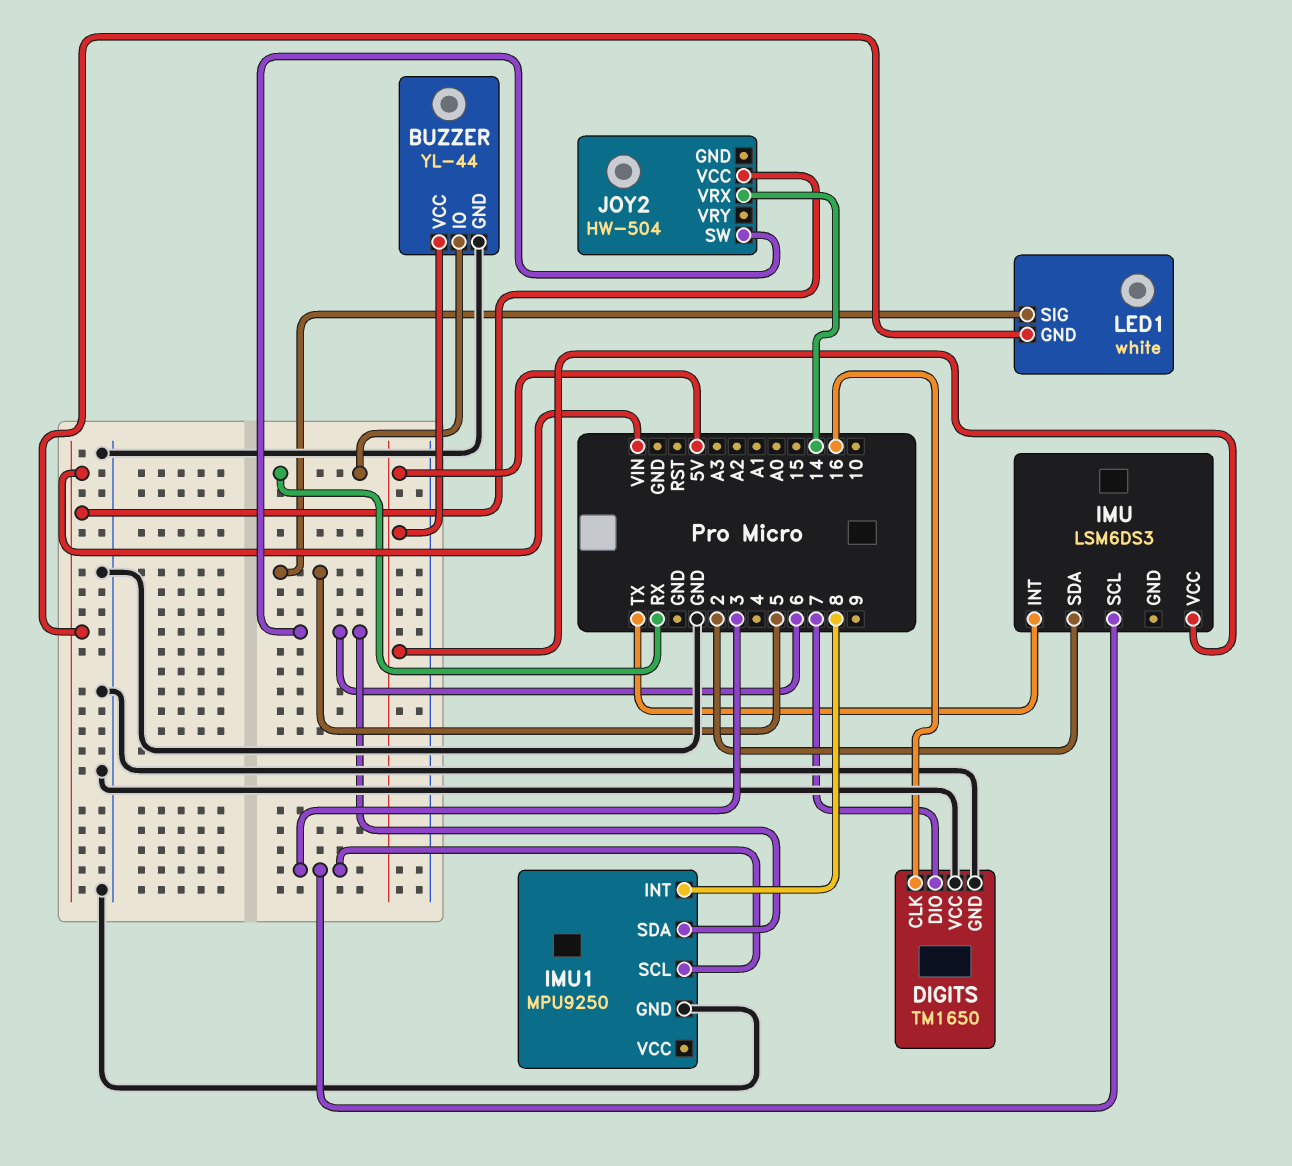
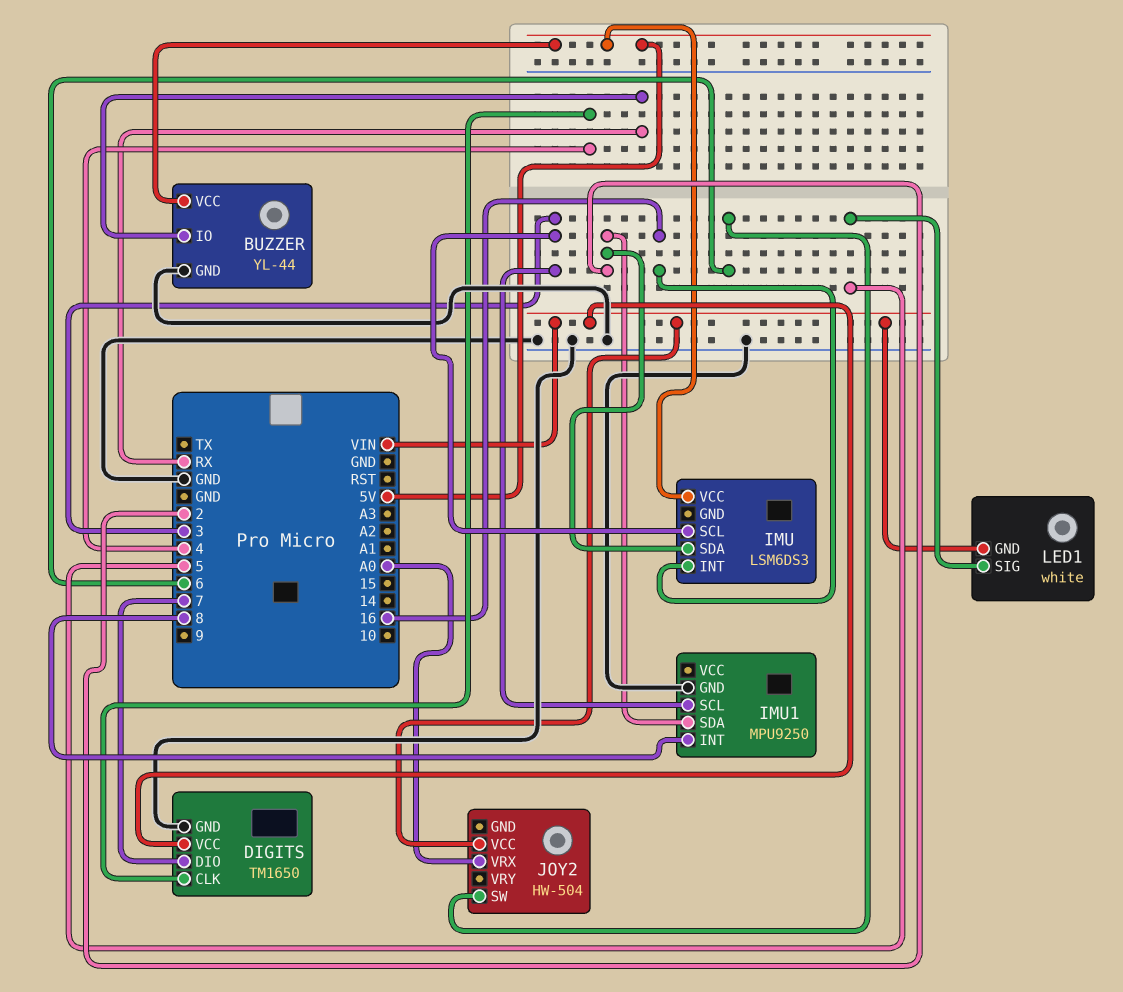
DIGITS pin CLK: 16 -> 4
DIGITS pin VCC: GND -> VIN
IMU pin INT: TX -> 16
IMU1 pin SDA: 6 -> 2
JOY2 pin VRX: 14 -> A0

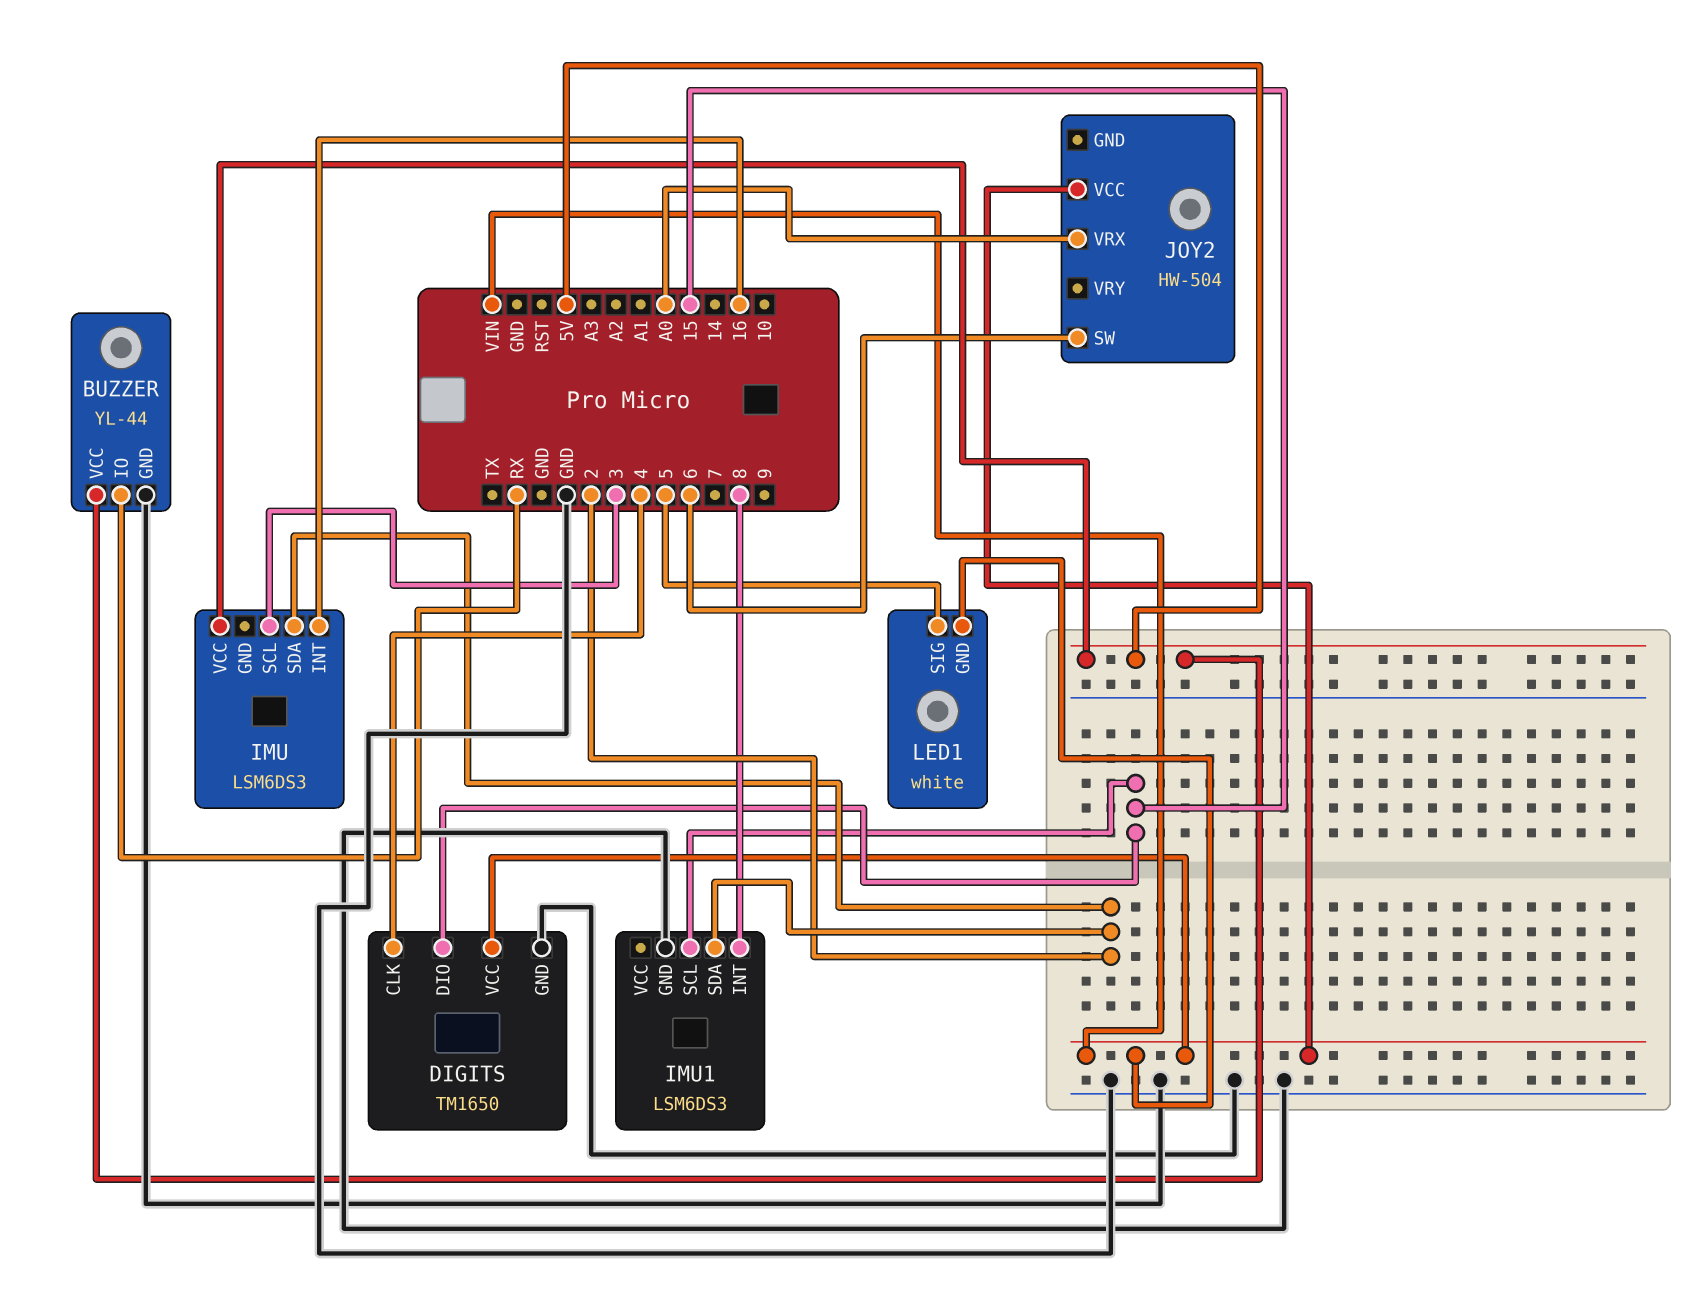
DIGITS pin DIO: 7 -> 15
IMU1: MPU9250 -> LSM6DS3
IMU1 pin SCL: 3 -> 15

